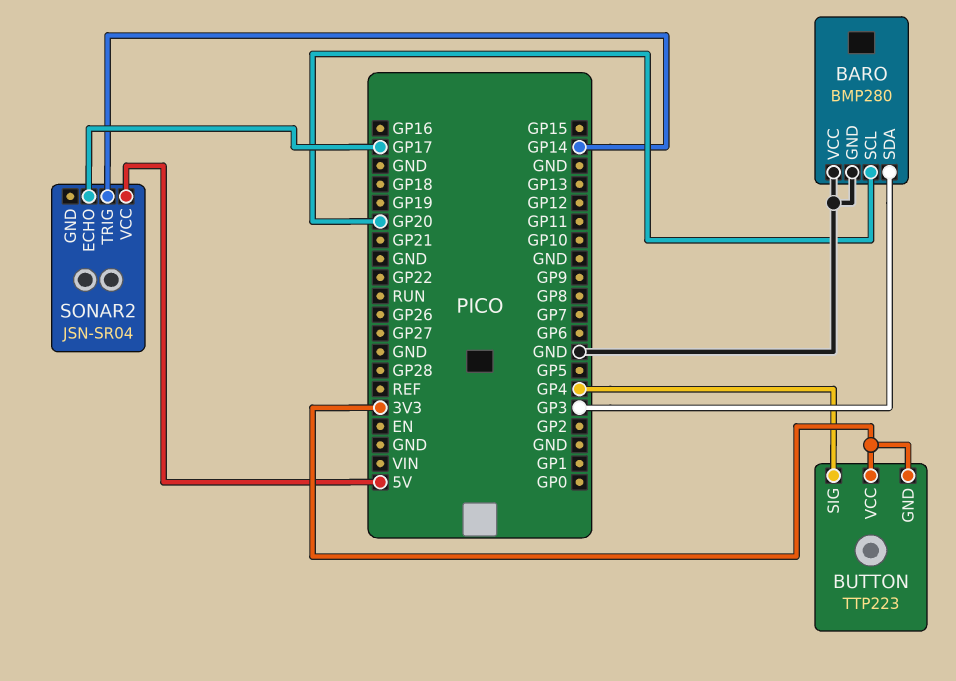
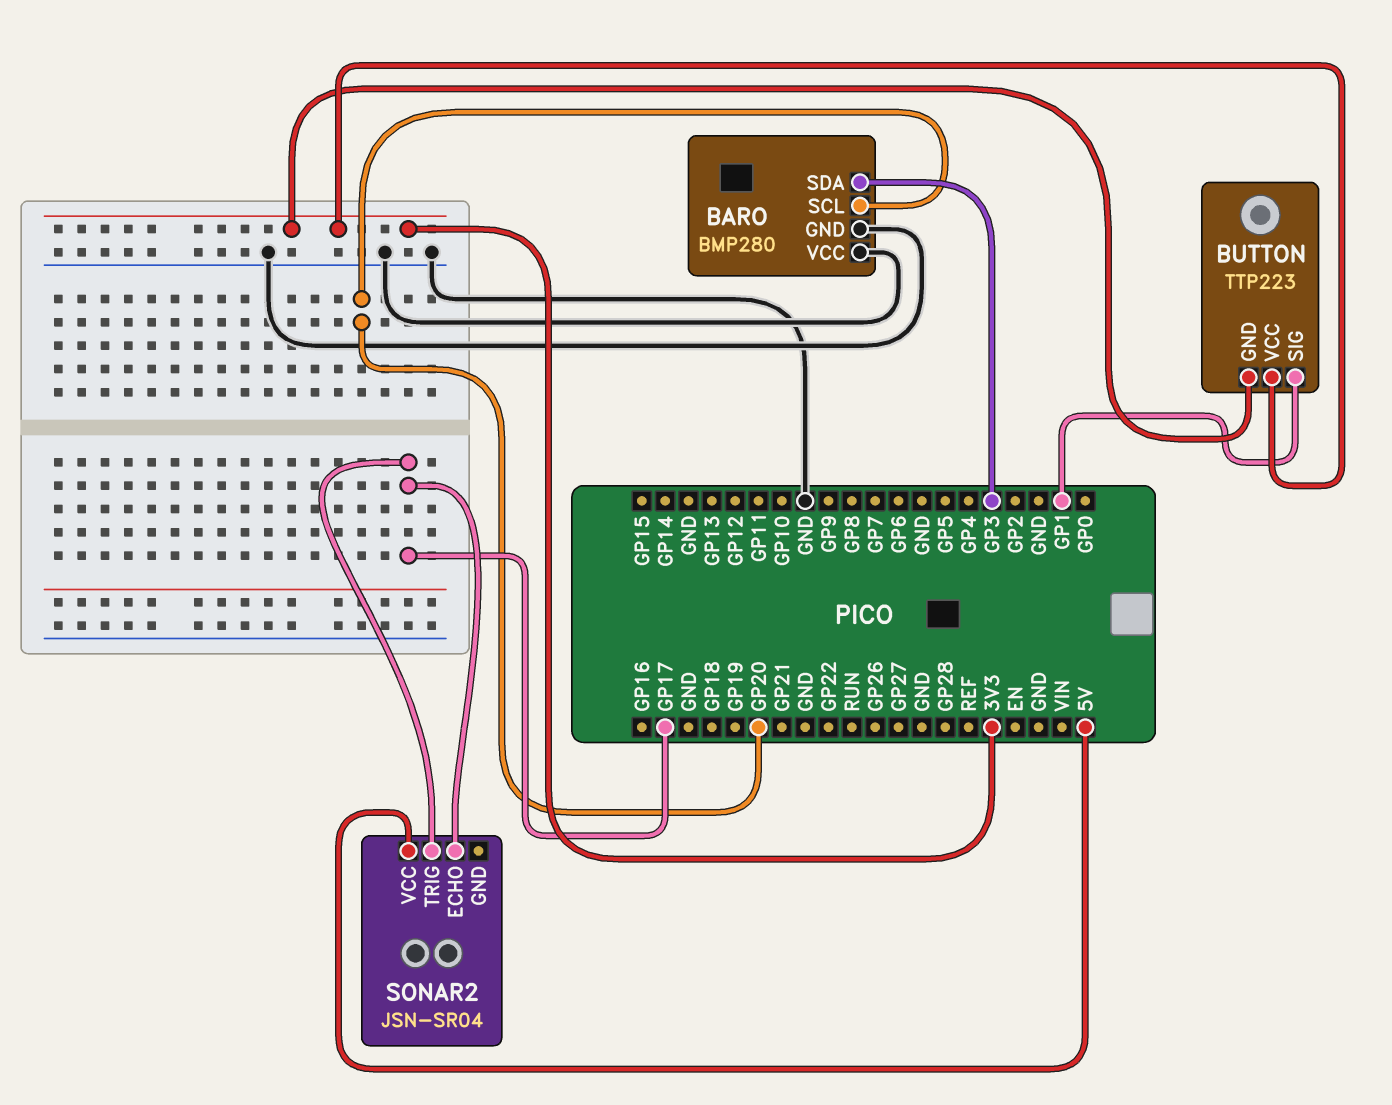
BUTTON pin SIG: GP4 -> GP1
SONAR2 pin TRIG: GP14 -> GP17

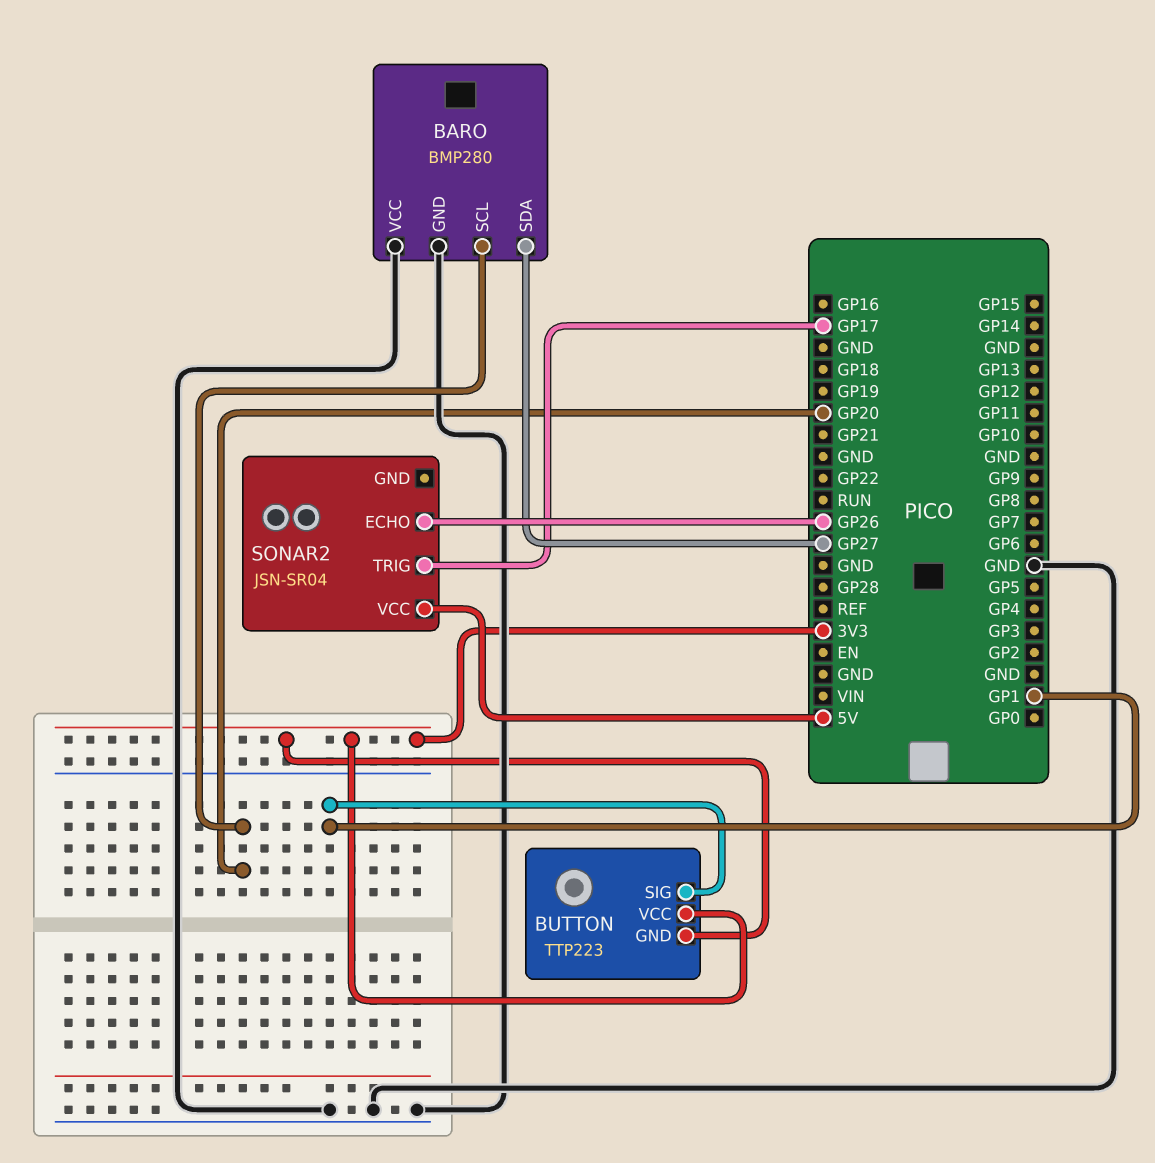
BARO pin SDA: GP3 -> GP27
SONAR2 pin ECHO: GP17 -> GP26

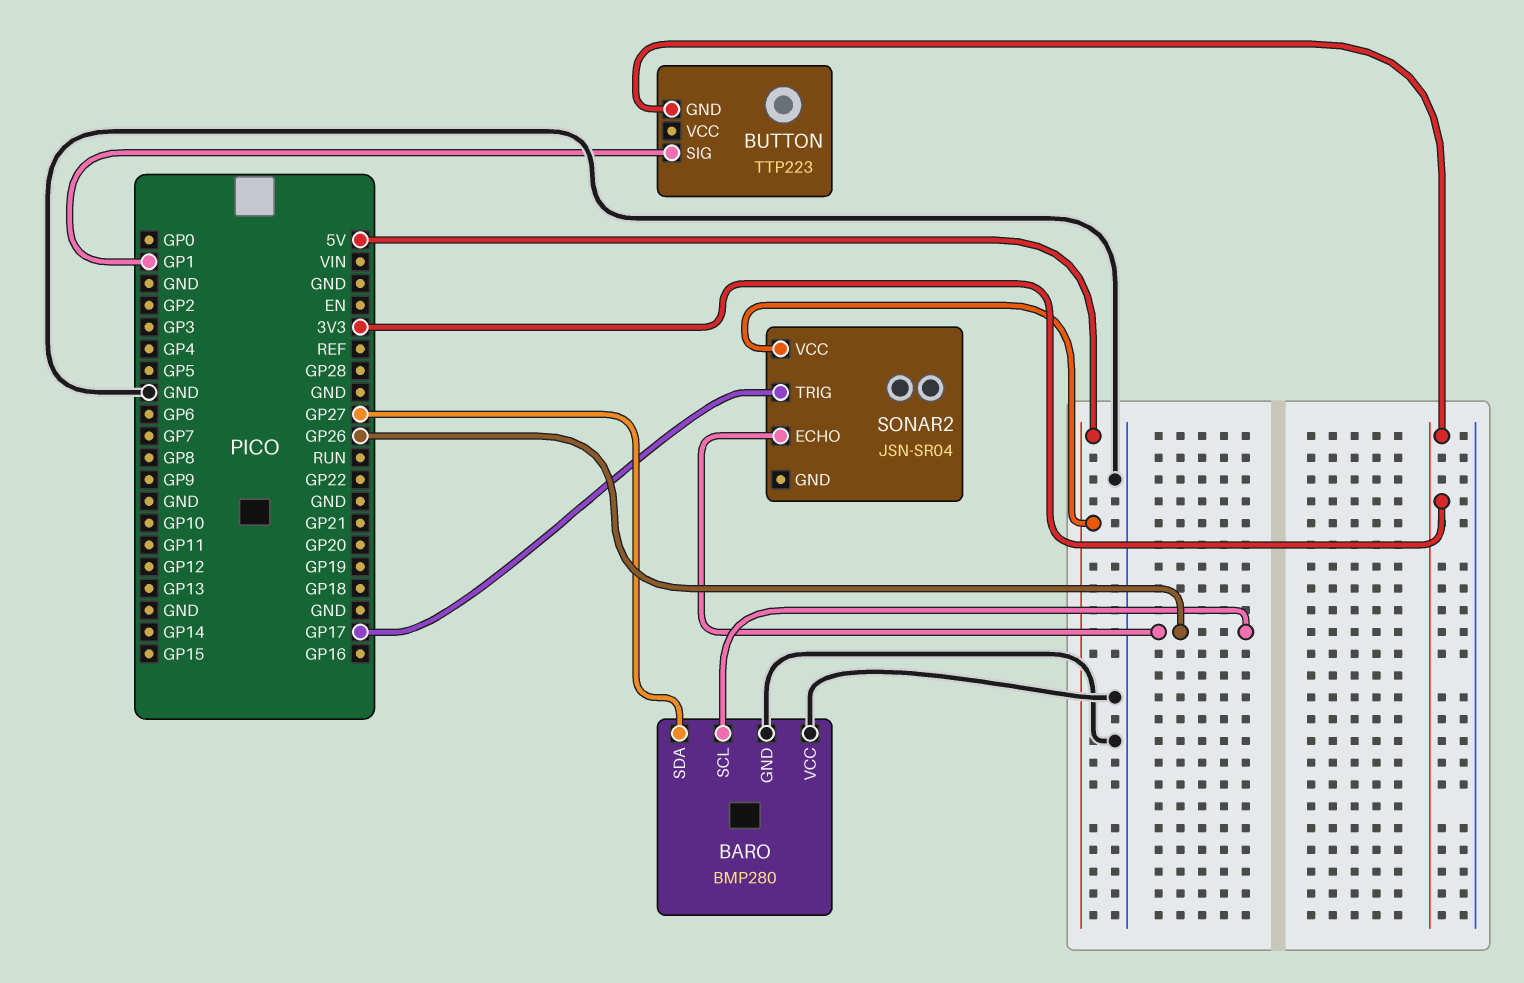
BARO pin SCL: GP20 -> GP26
BUTTON pin VCC: 3V3 -> none

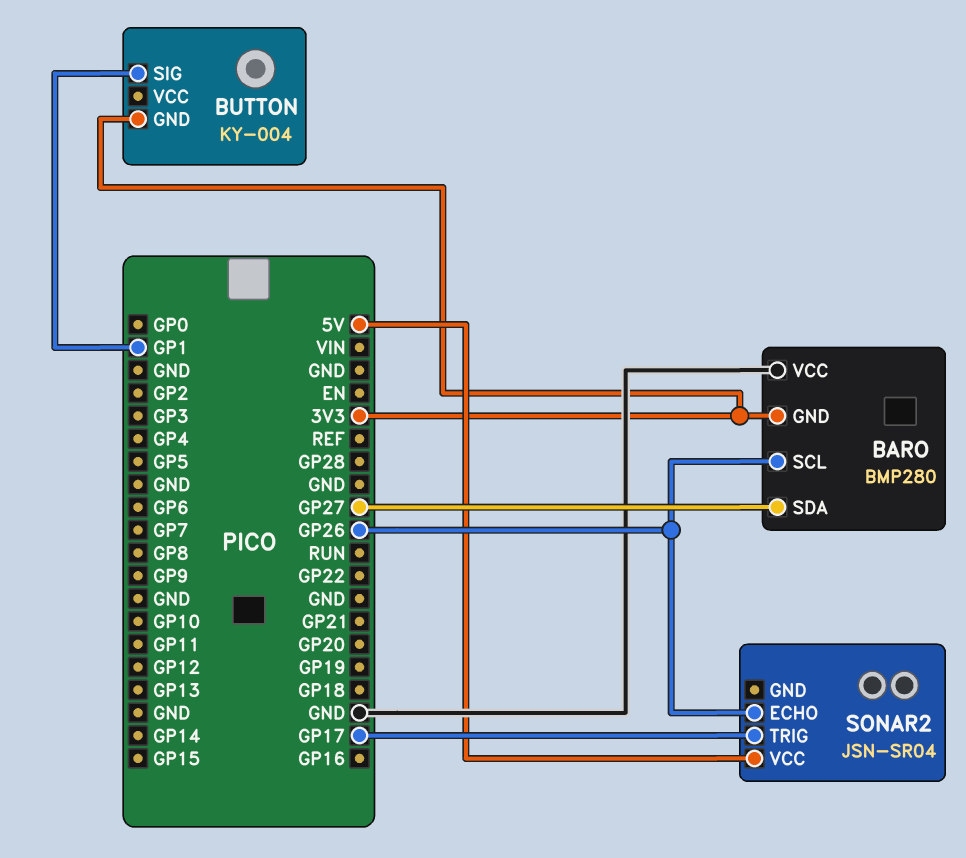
BARO pin GND: GND -> 3V3
BUTTON: TTP223 -> KY-004

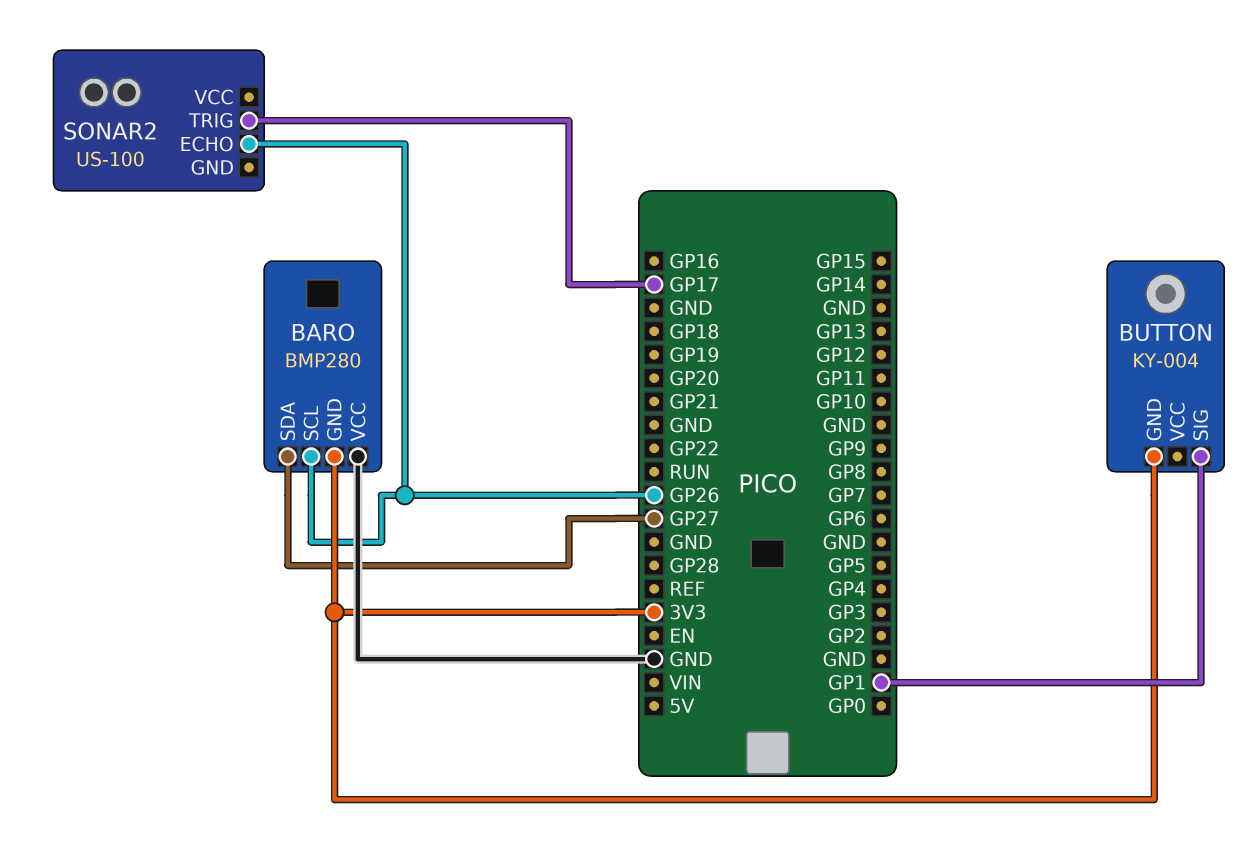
SONAR2: JSN-SR04 -> US-100
SONAR2 pin VCC: 5V -> none

